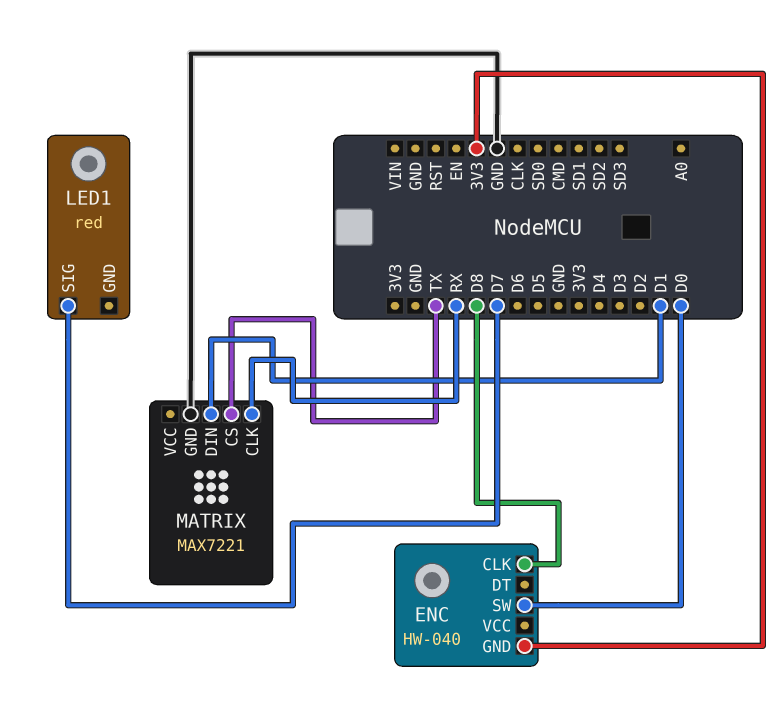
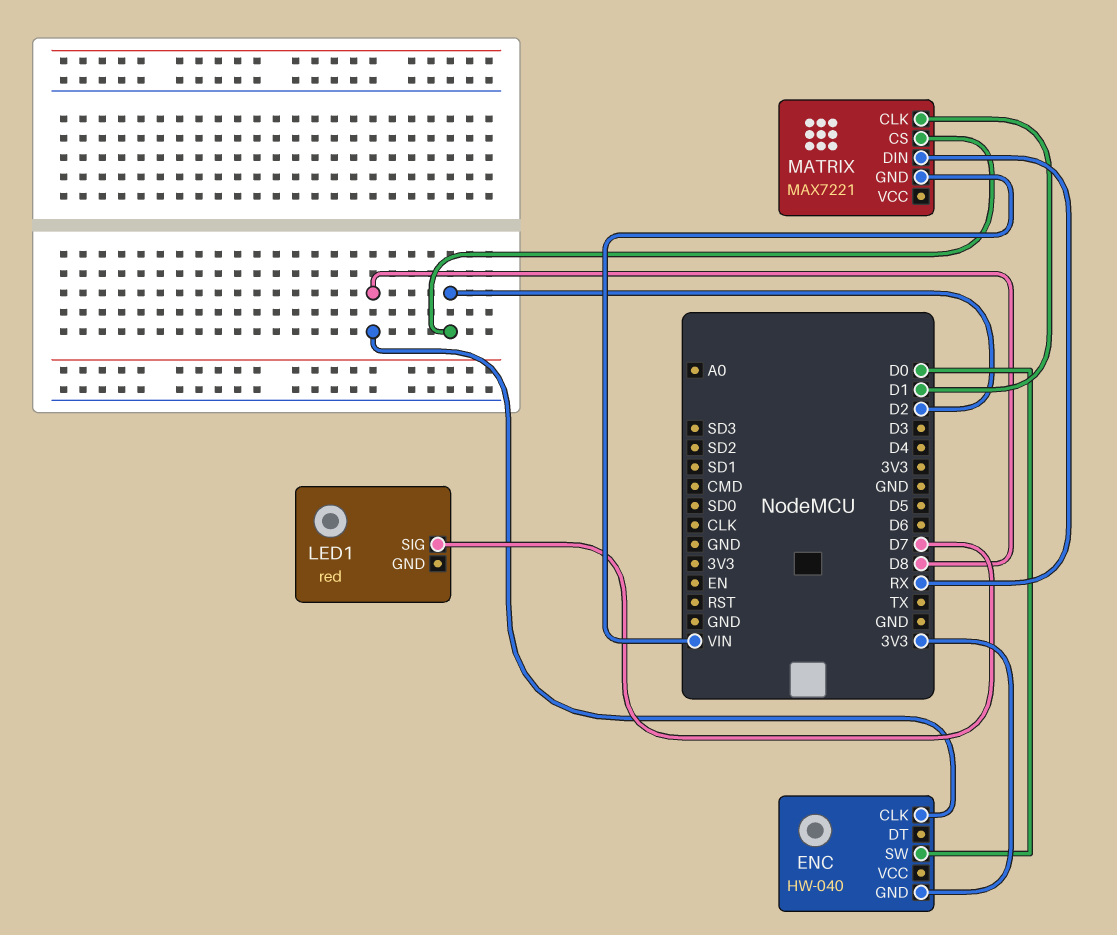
MATRIX pin CLK: RX -> D1
MATRIX pin CS: TX -> D2
MATRIX pin DIN: D1 -> RX
MATRIX pin GND: GND -> VIN

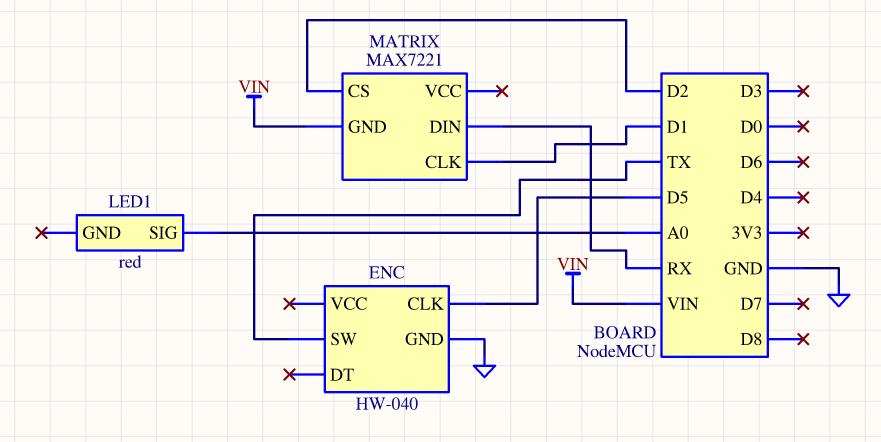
ENC pin CLK: D8 -> D5
ENC pin GND: 3V3 -> GND
ENC pin SW: D0 -> TX
LED1 pin SIG: D7 -> A0

